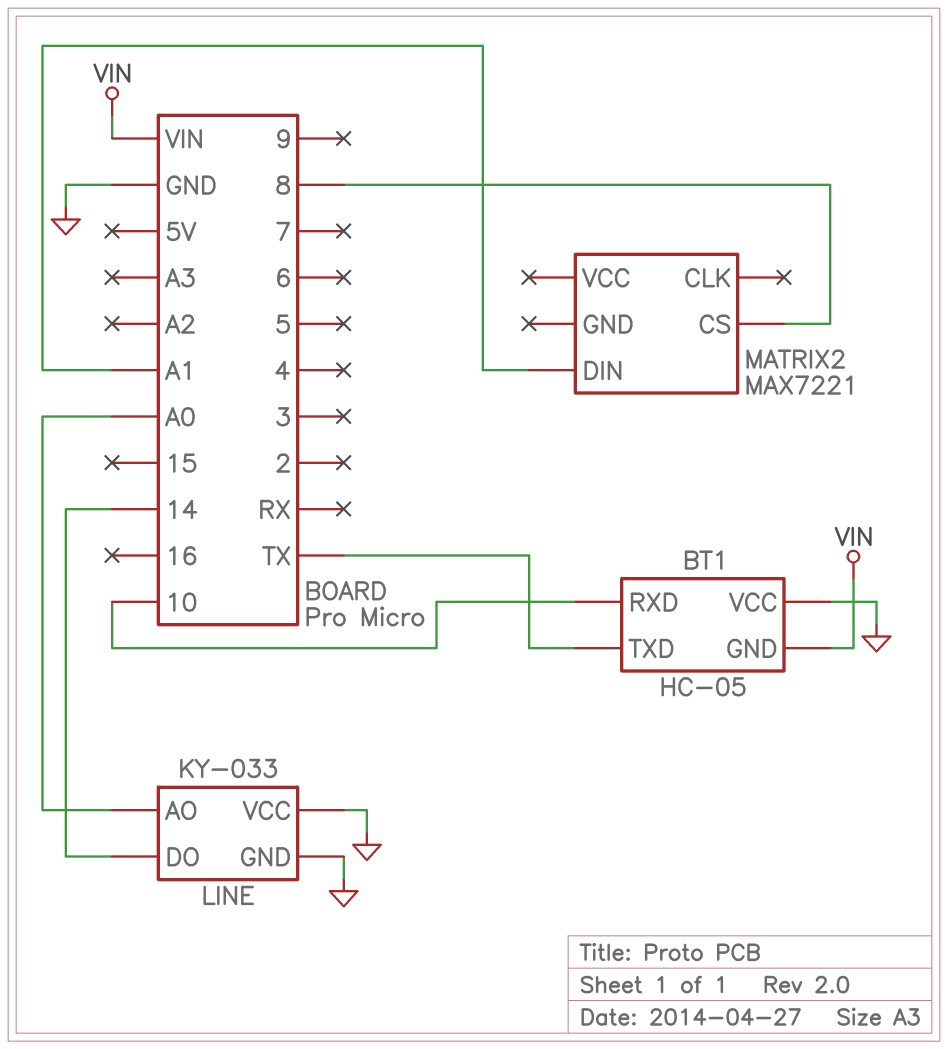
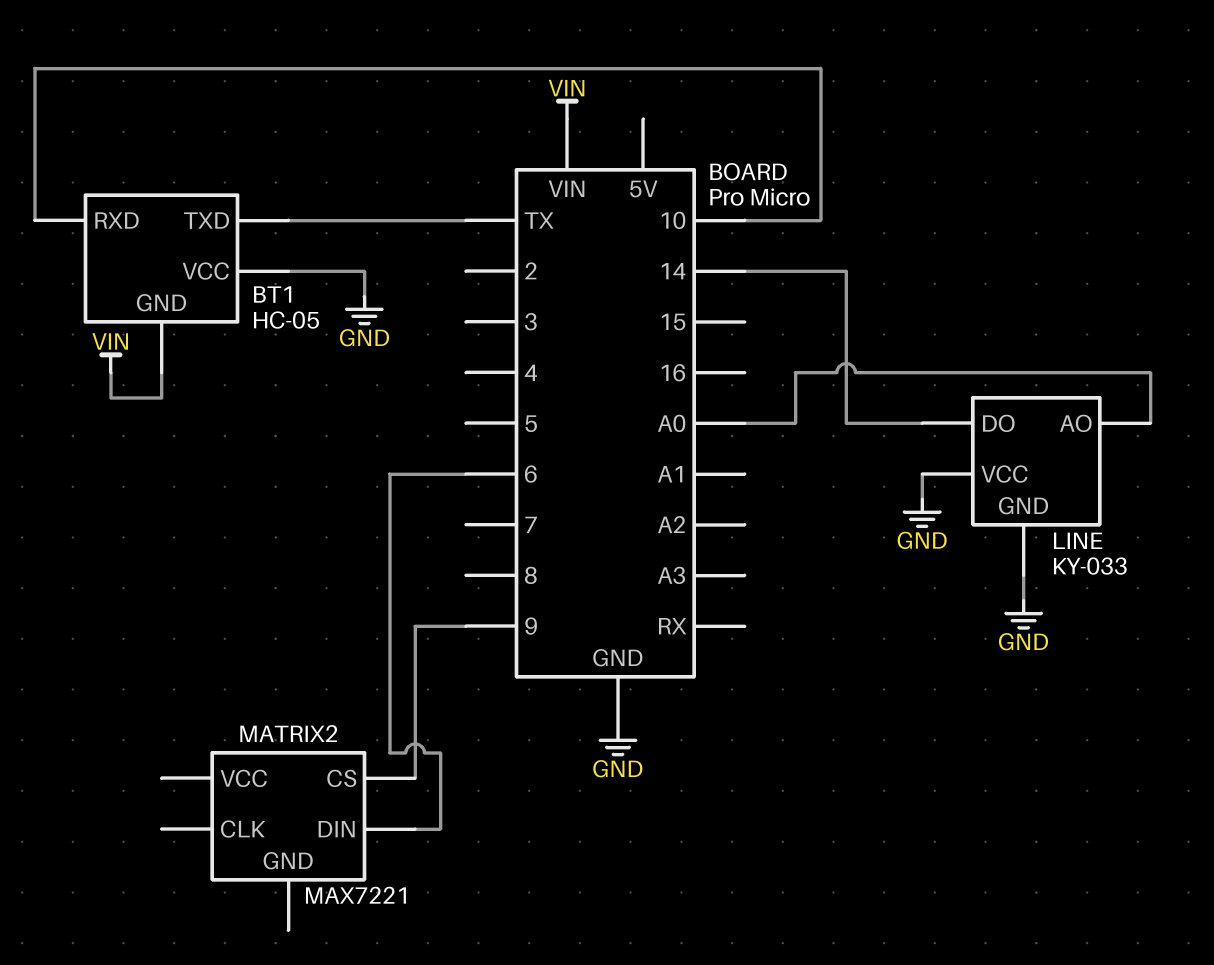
MATRIX2 pin CS: 8 -> 9
MATRIX2 pin DIN: A1 -> 6

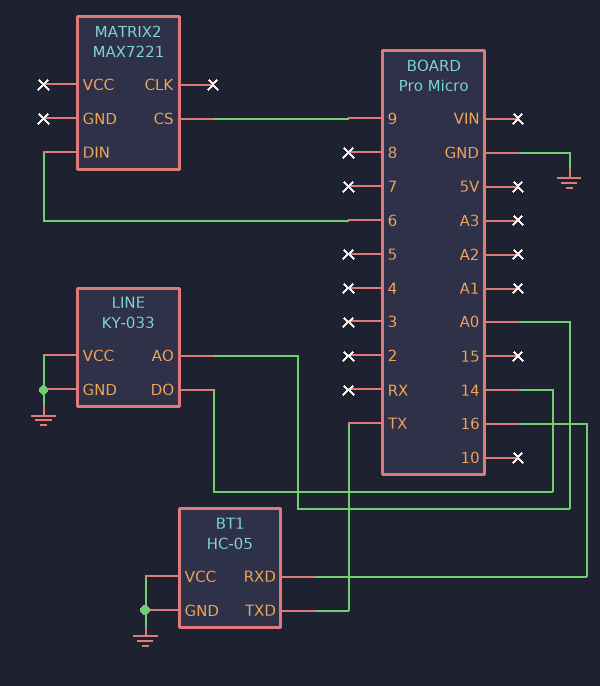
BT1 pin GND: VIN -> GND
BT1 pin RXD: 10 -> 16

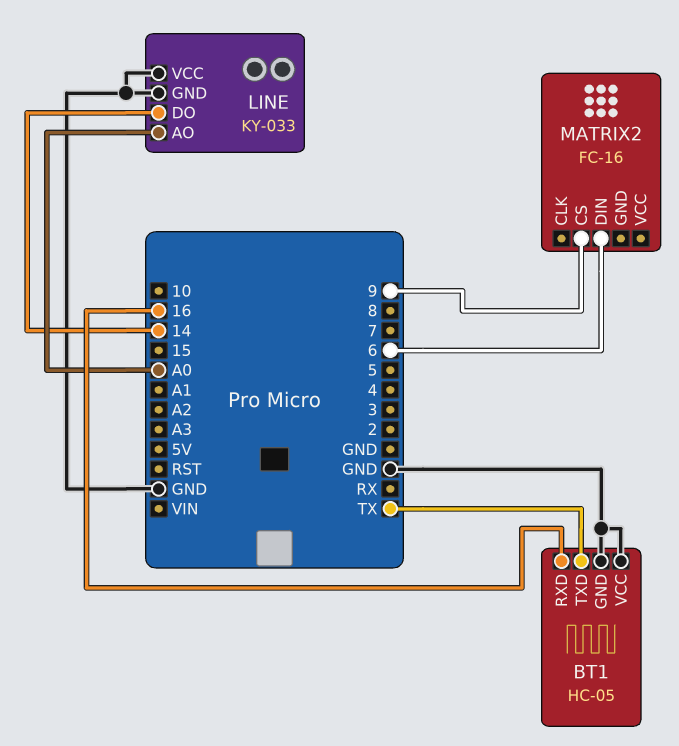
MATRIX2: MAX7221 -> FC-16

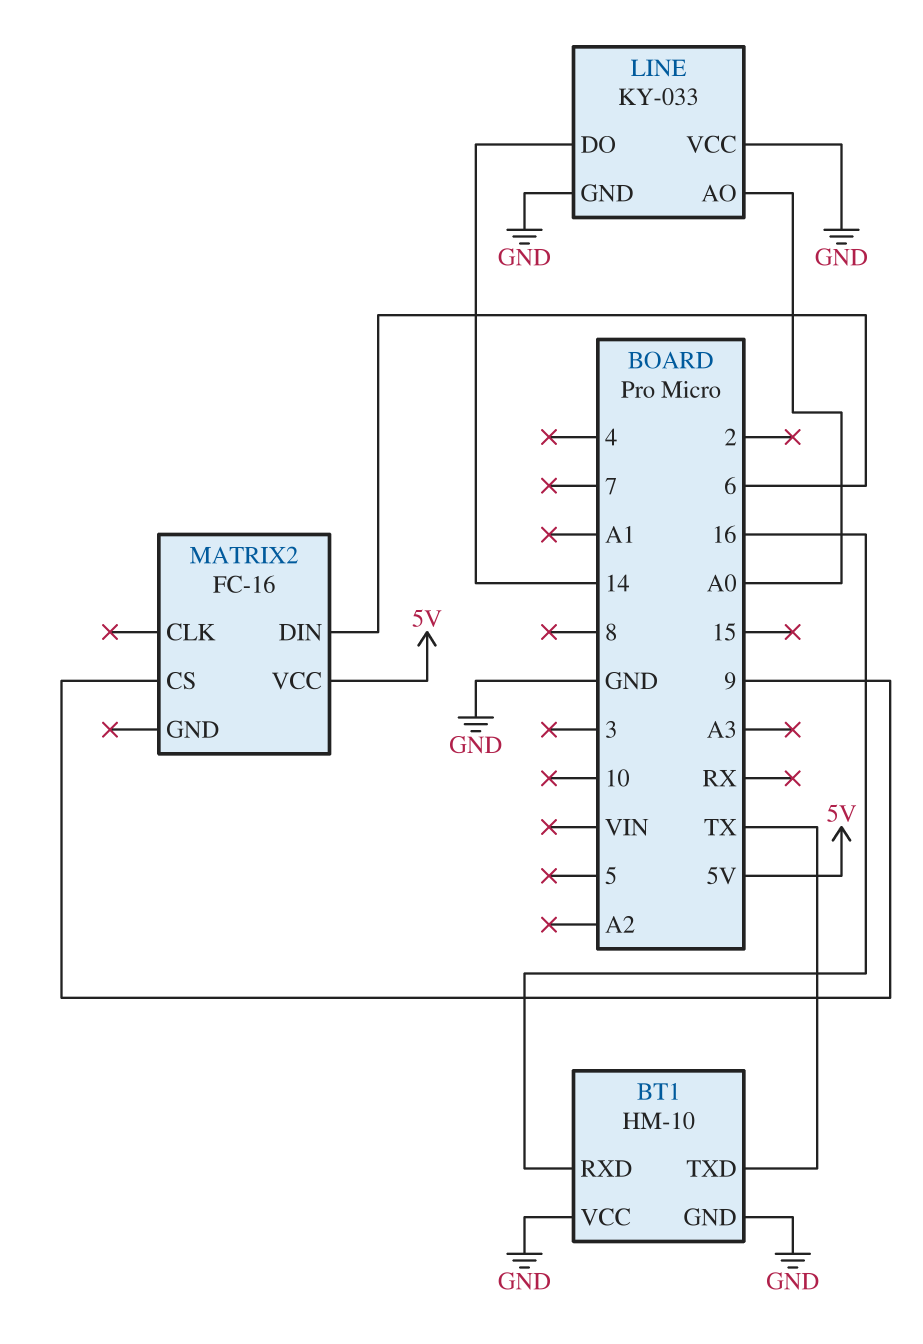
BT1: HC-05 -> HM-10
MATRIX2 pin VCC: none -> 5V

